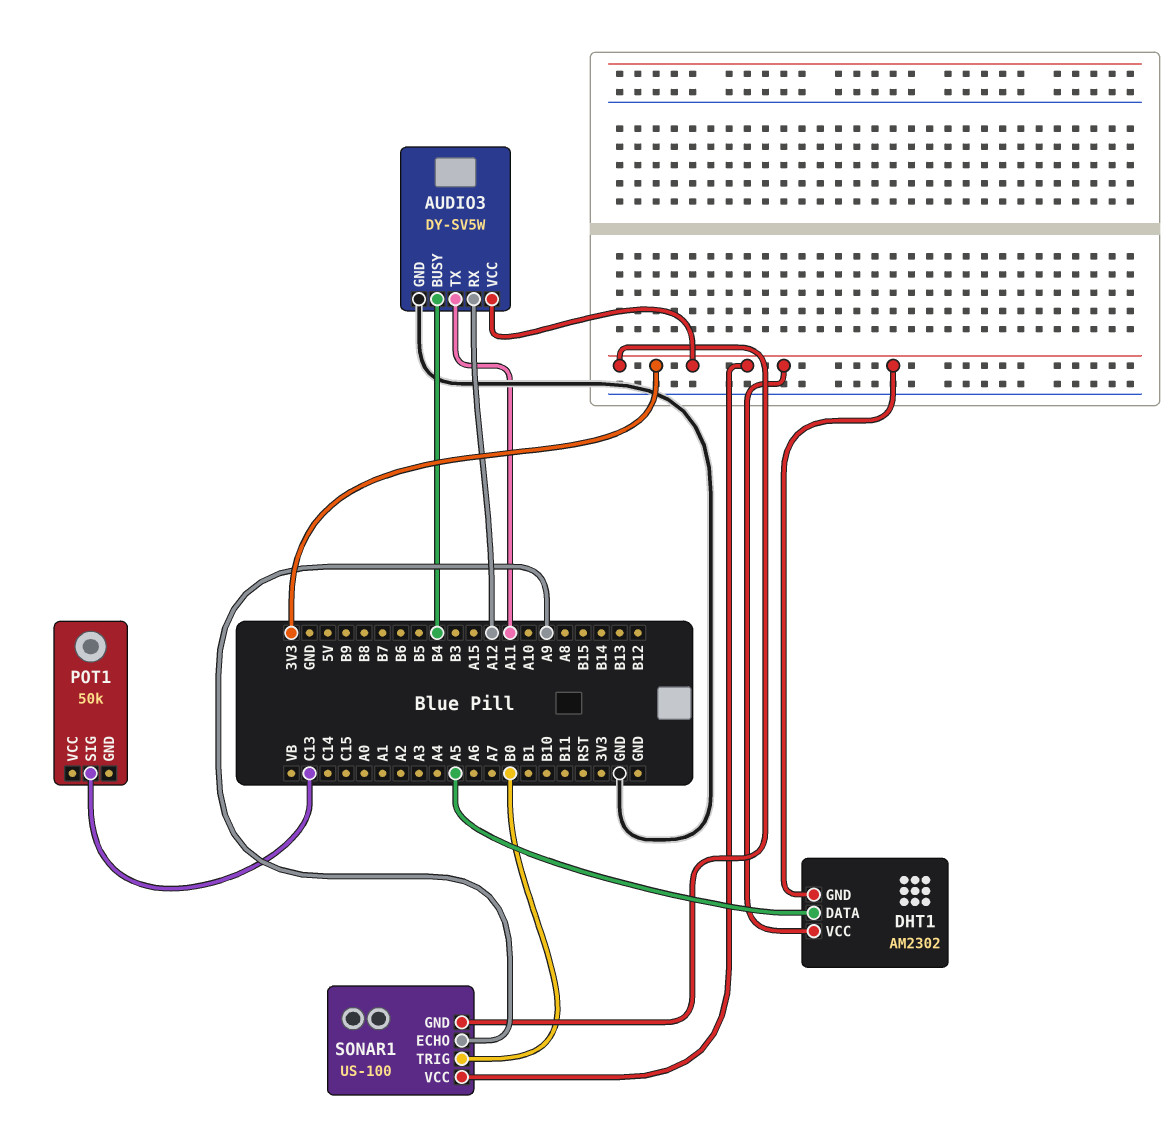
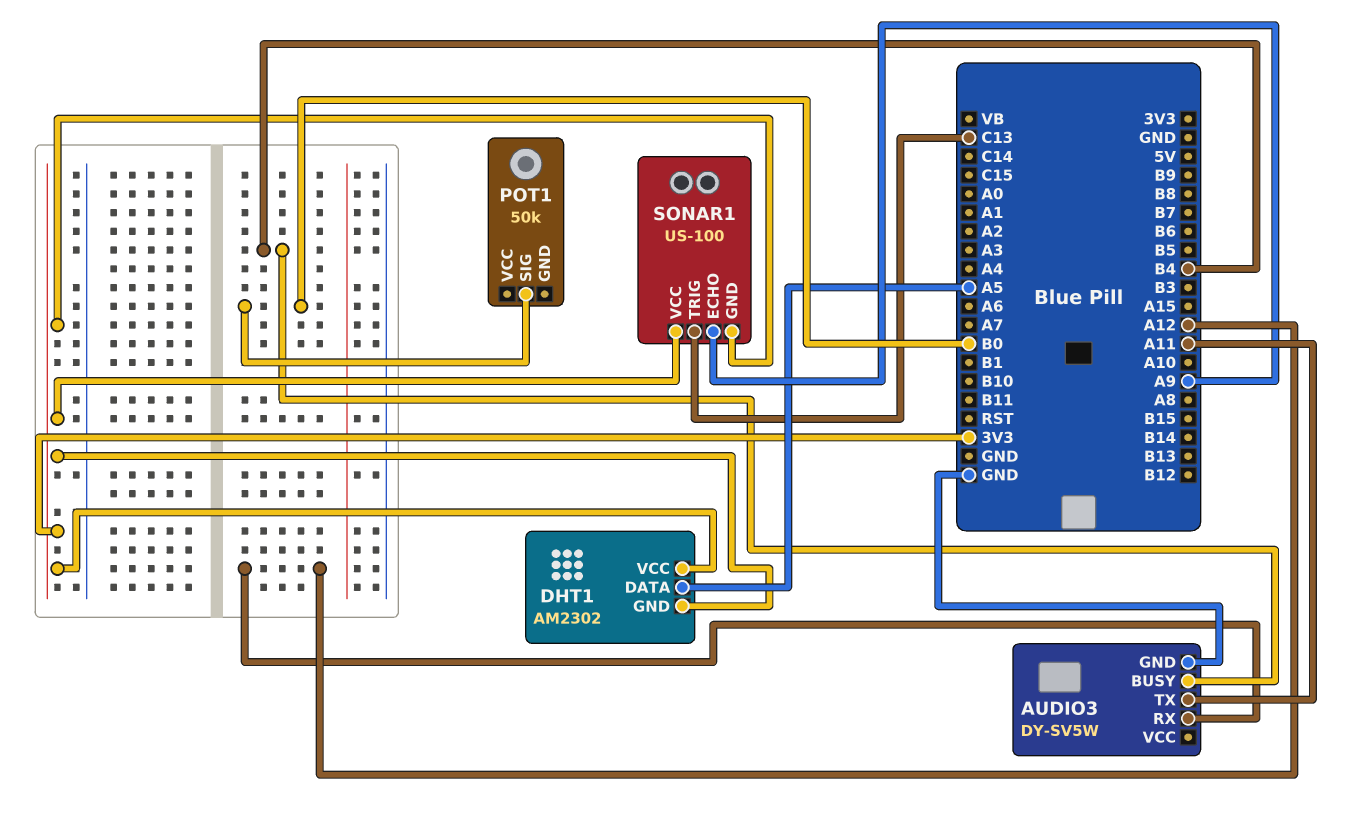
AUDIO3 pin VCC: 3V3 -> none
POT1 pin SIG: C13 -> B0
SONAR1 pin TRIG: B0 -> C13

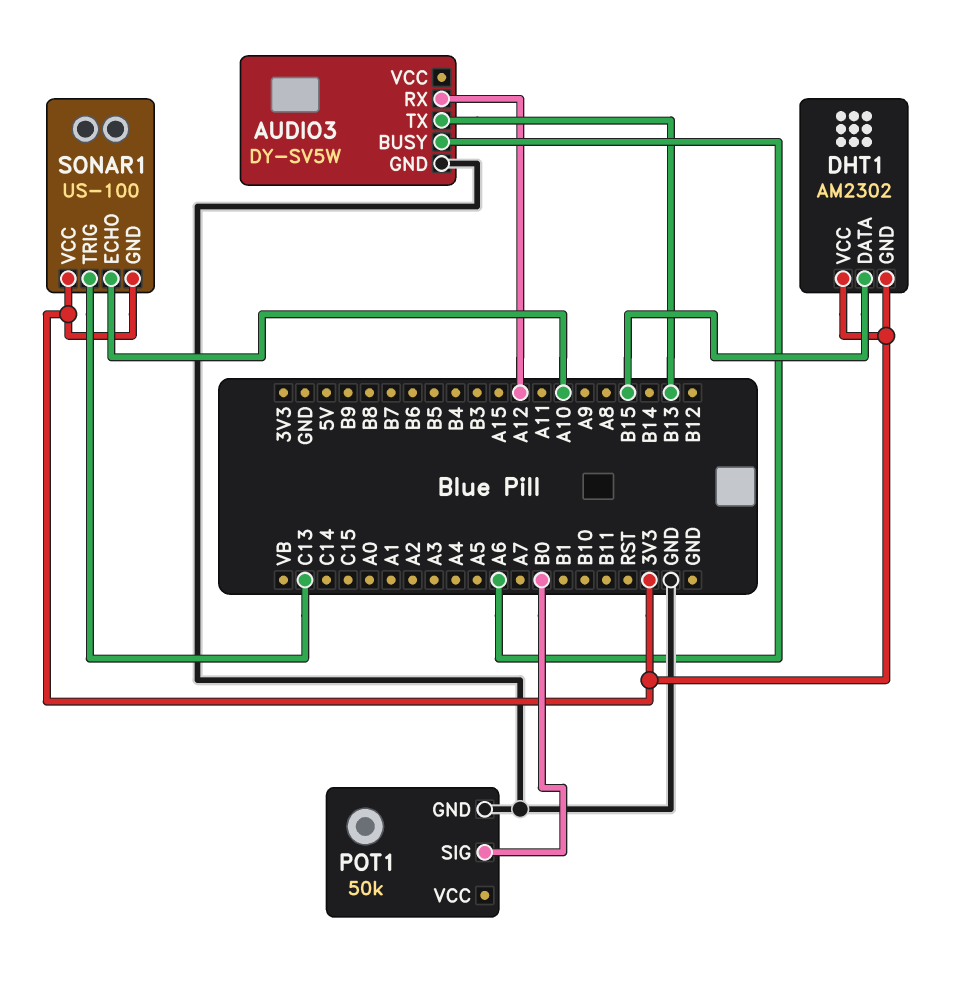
AUDIO3 pin BUSY: B4 -> A6
AUDIO3 pin TX: A11 -> B13
DHT1 pin DATA: A5 -> B15
POT1 pin GND: none -> GND
SONAR1 pin ECHO: A9 -> A10

